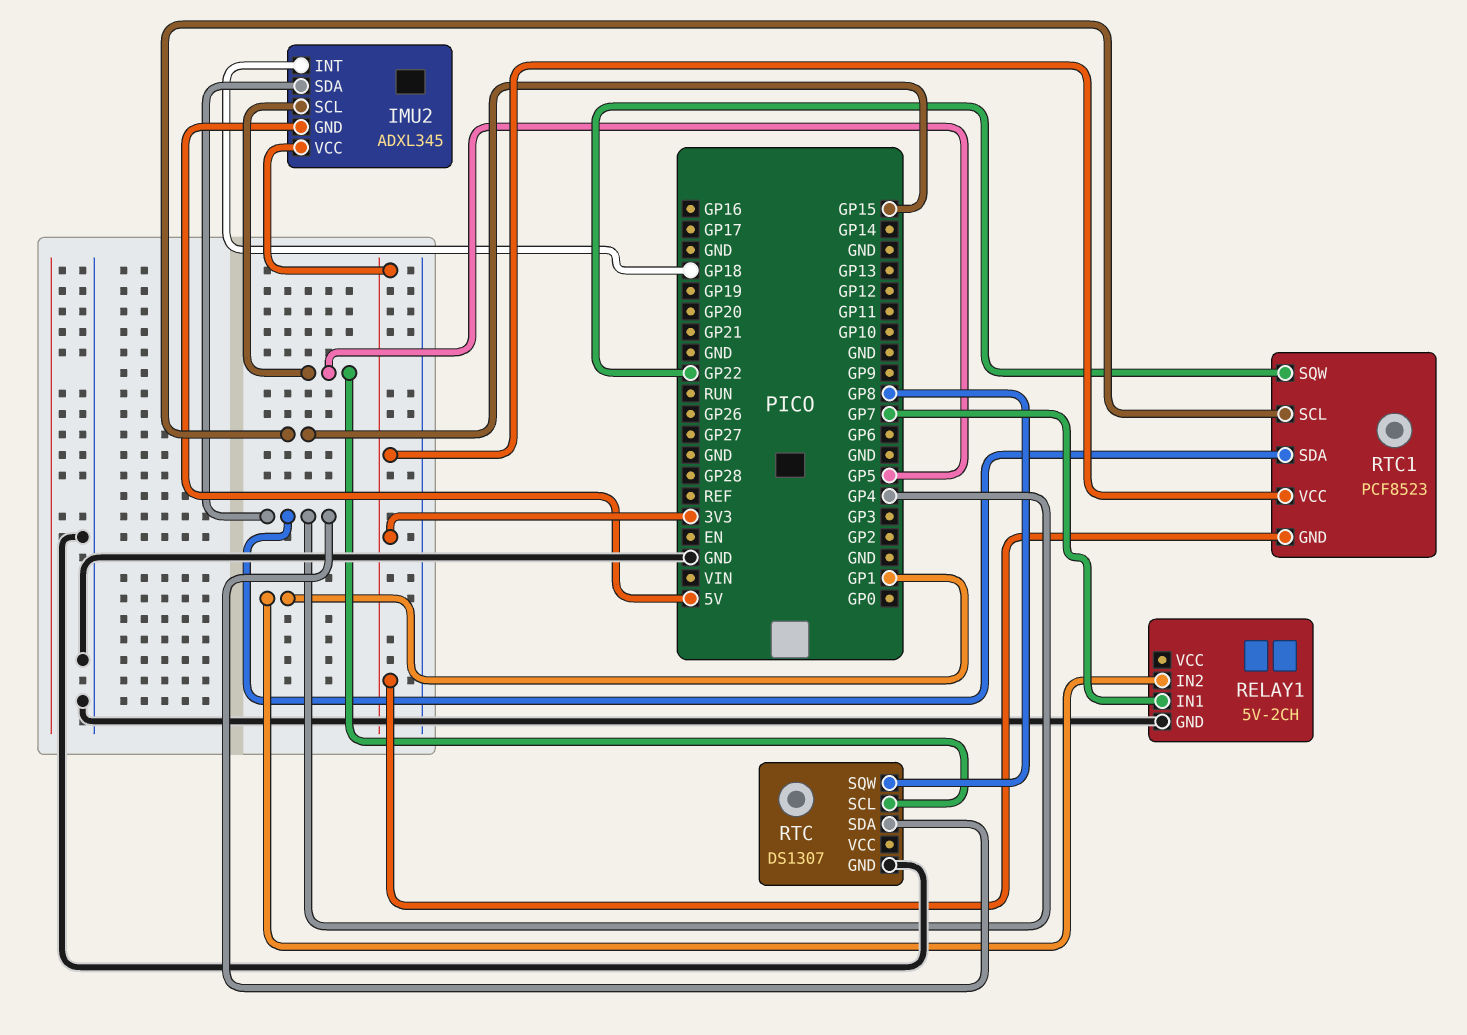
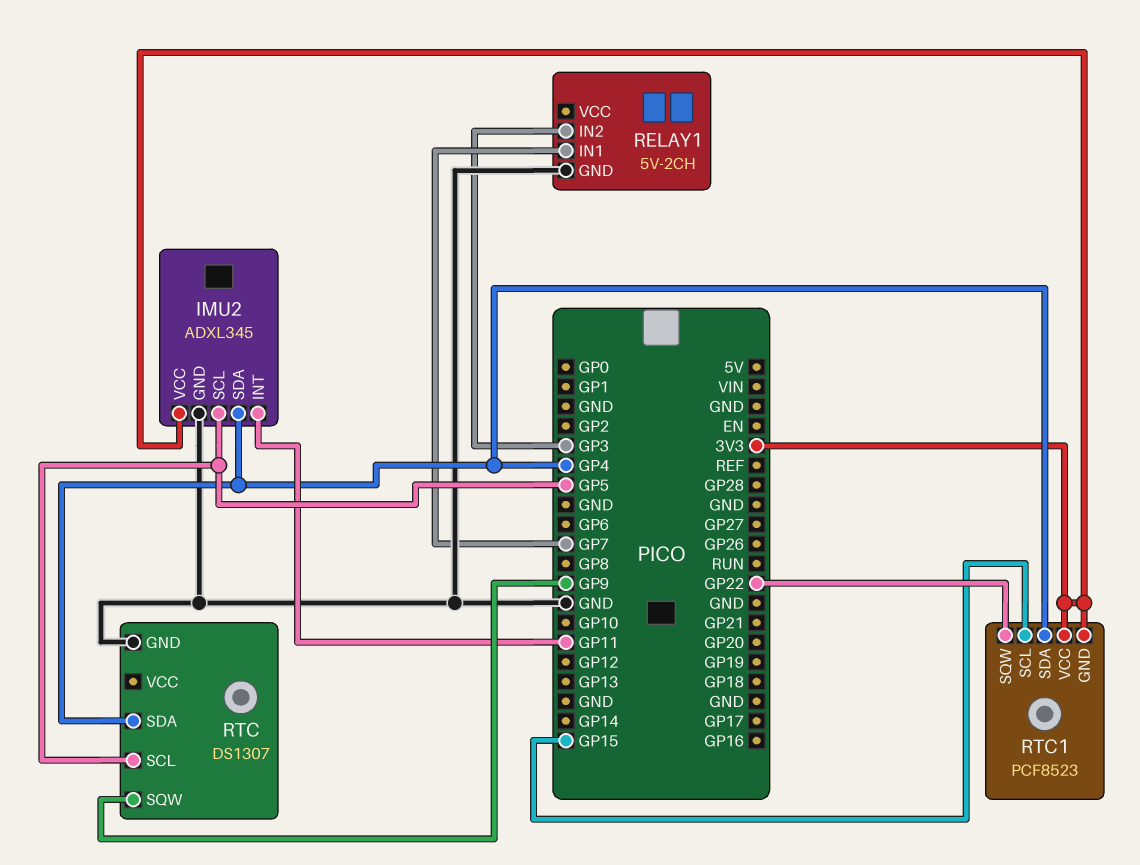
IMU2 pin GND: 5V -> GND
IMU2 pin INT: GP18 -> GP11
RELAY1 pin IN2: GP1 -> GP3
RTC pin SQW: GP8 -> GP9

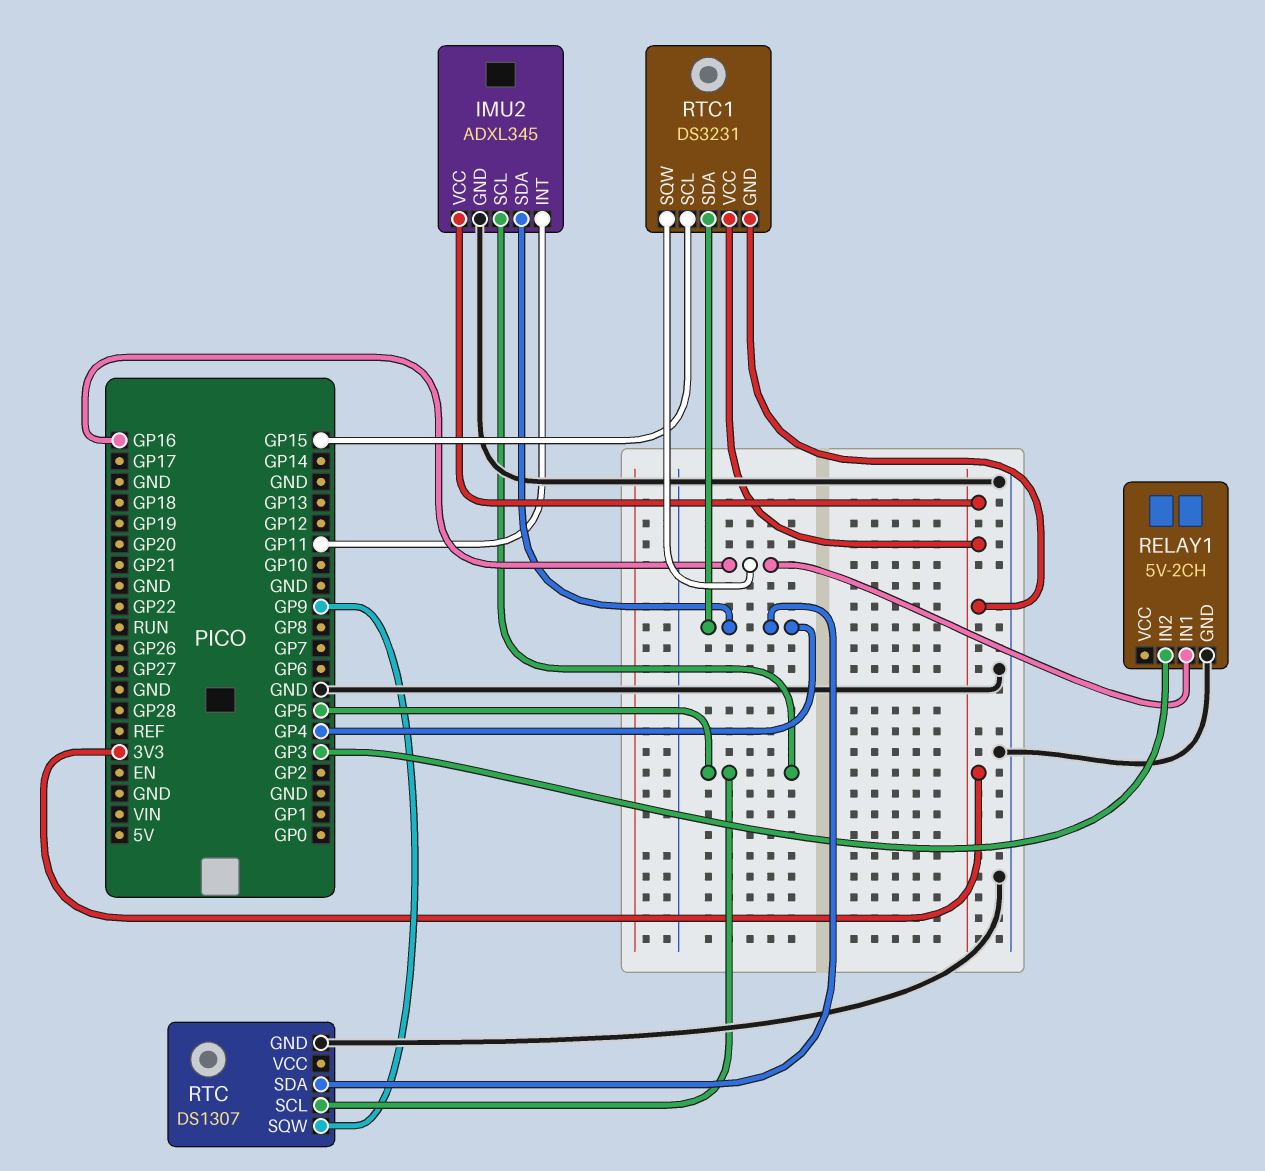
RELAY1 pin IN1: GP7 -> GP16
RTC1: PCF8523 -> DS3231
RTC1 pin SQW: GP22 -> GP16

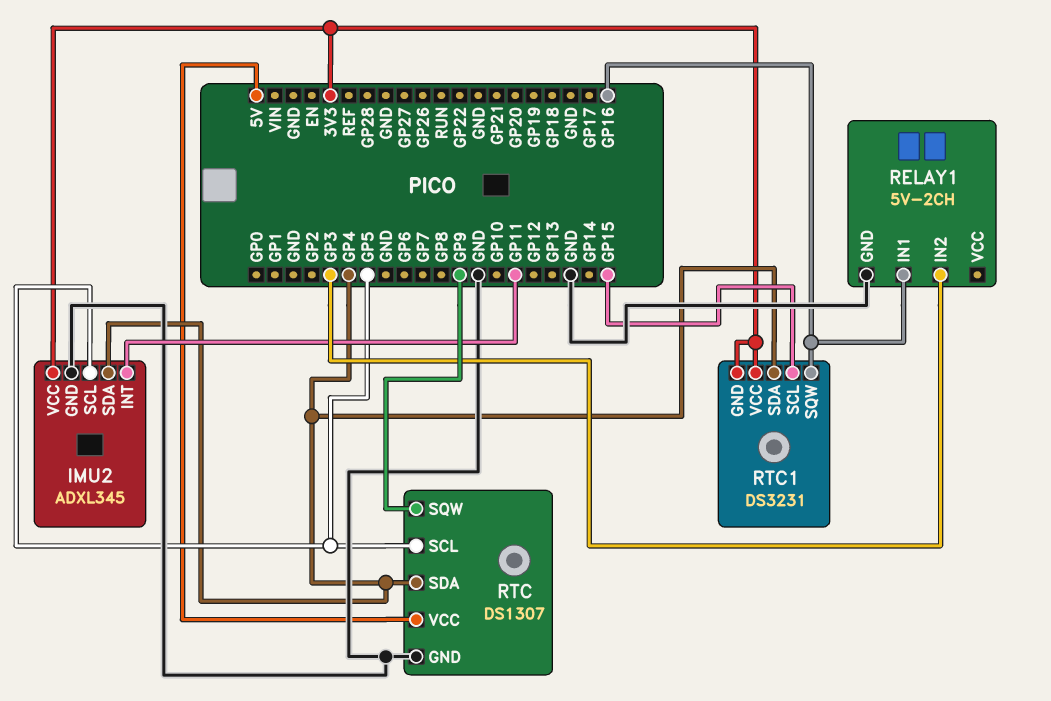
RTC pin VCC: none -> 5V

